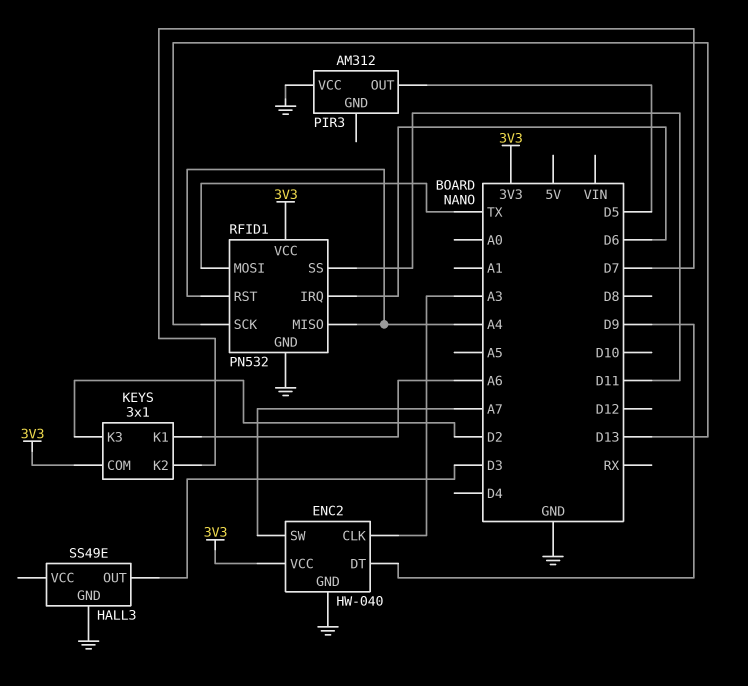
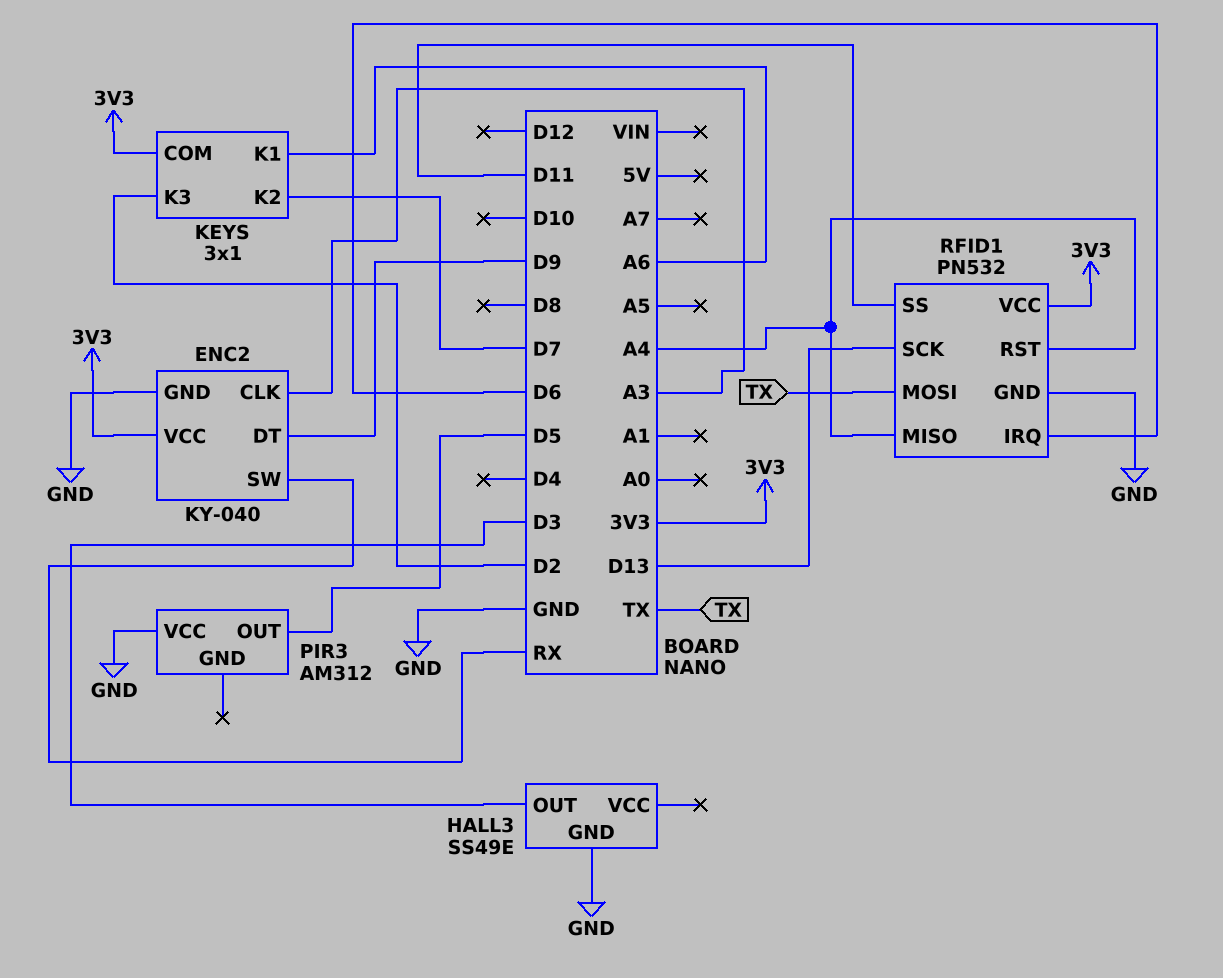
ENC2: HW-040 -> KY-040
ENC2 pin SW: A7 -> RX

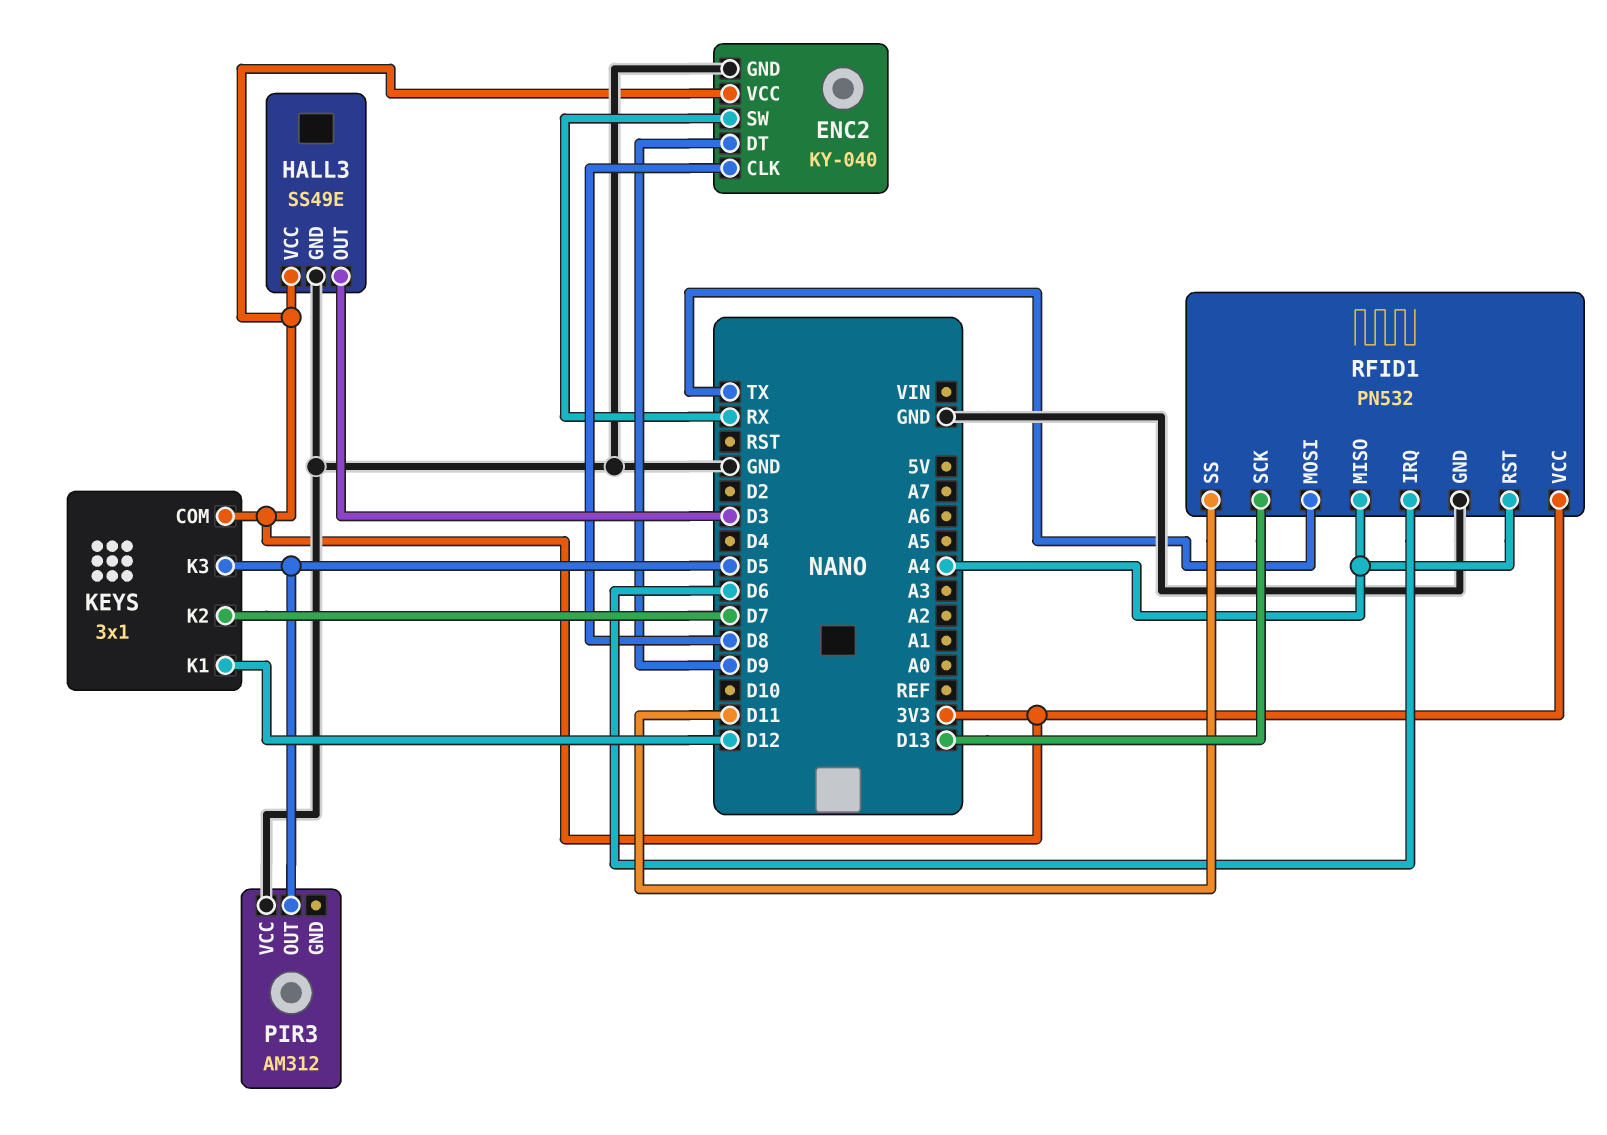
ENC2 pin CLK: A3 -> D8
HALL3 pin VCC: none -> 3V3
KEYS pin K1: A6 -> D12
KEYS pin K3: D2 -> D5

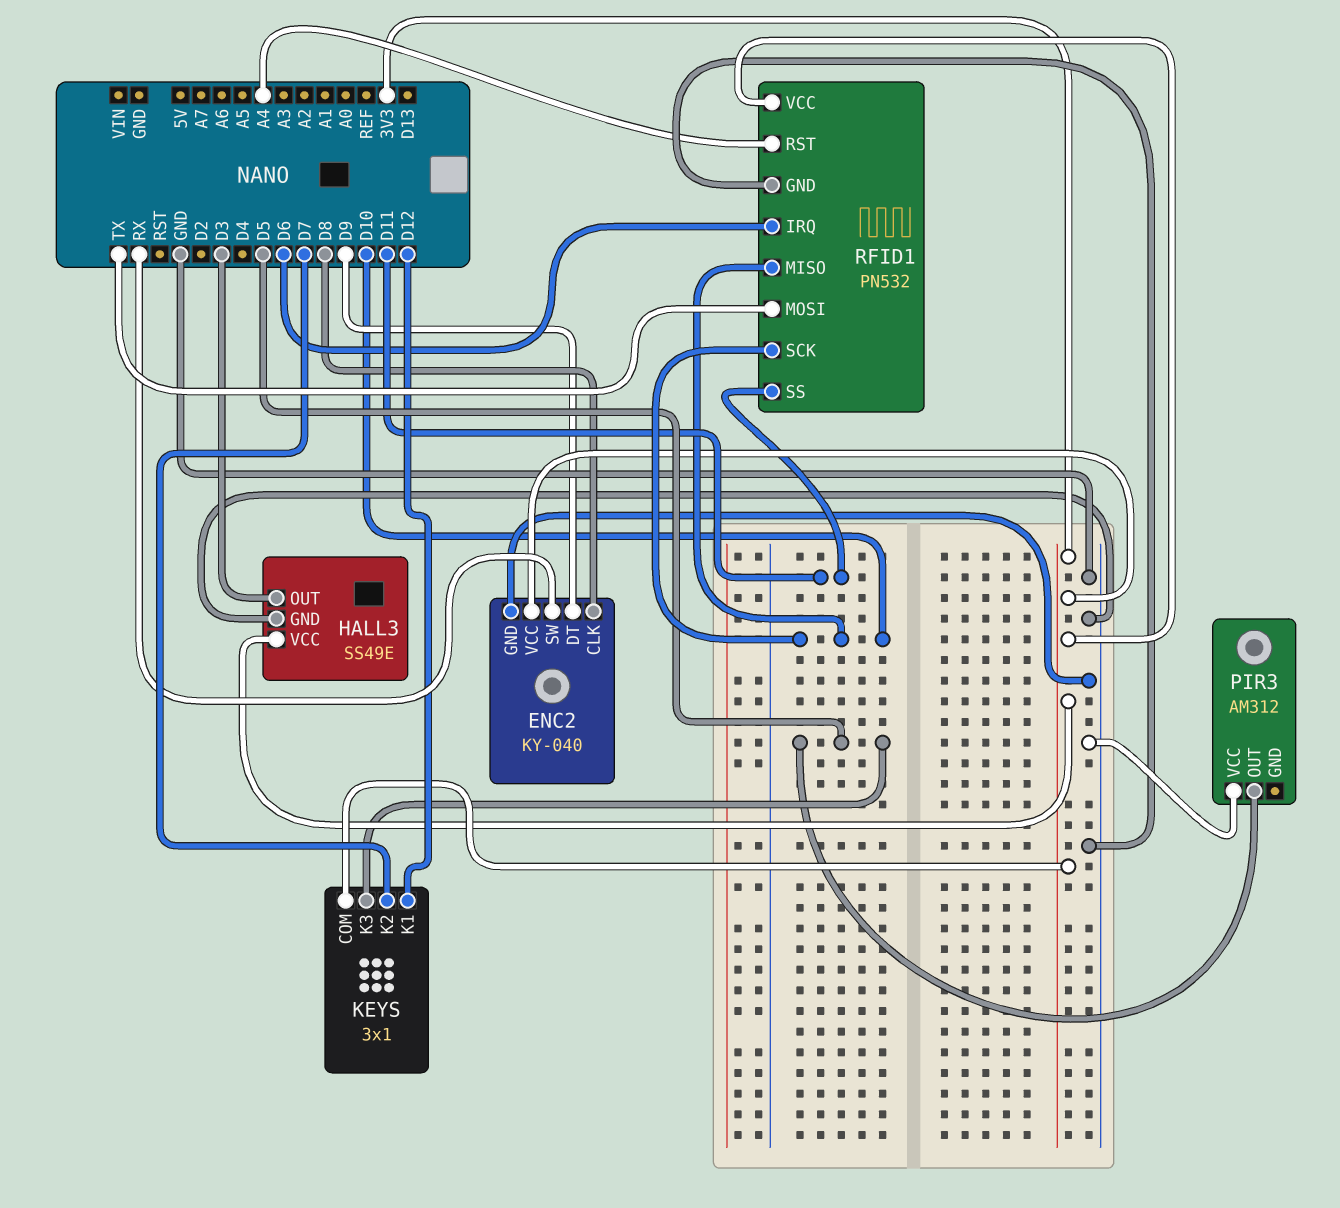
RFID1 pin MISO: A4 -> D10
RFID1 pin SCK: D13 -> D10

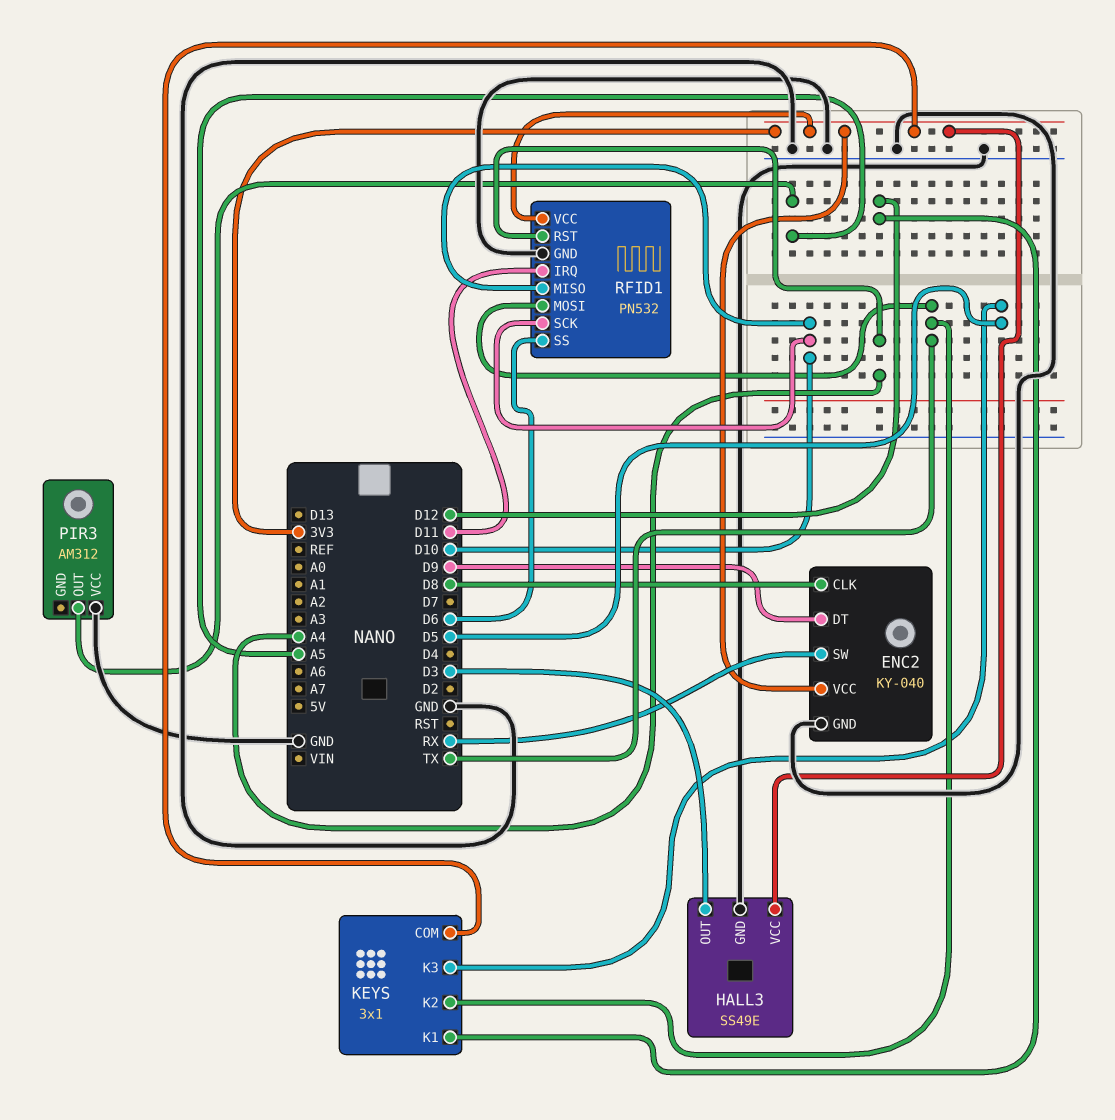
KEYS pin K2: D7 -> TX
PIR3 pin OUT: D5 -> A5
RFID1 pin IRQ: D6 -> D11
RFID1 pin SS: D11 -> D6

